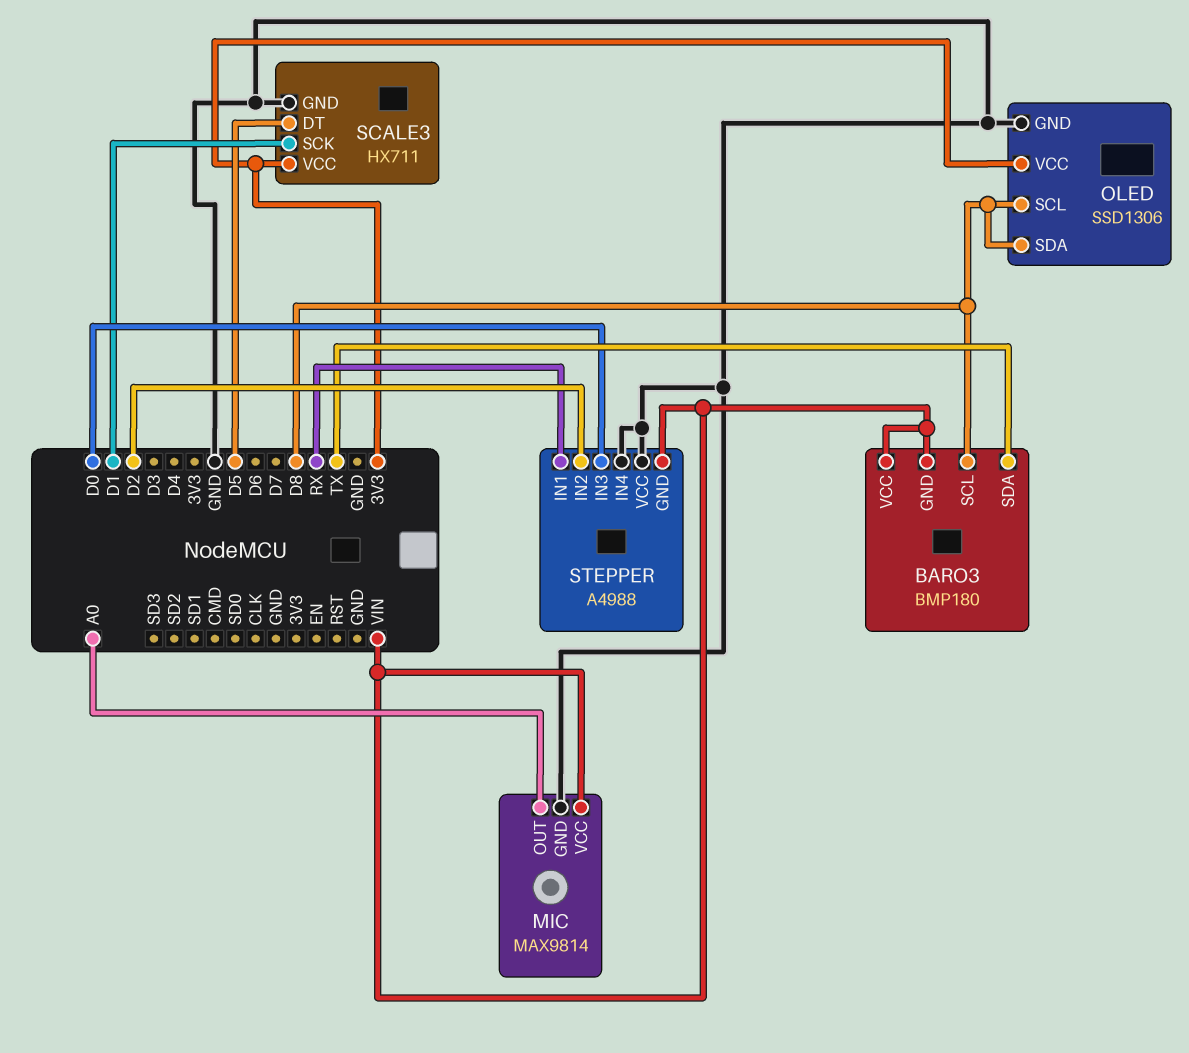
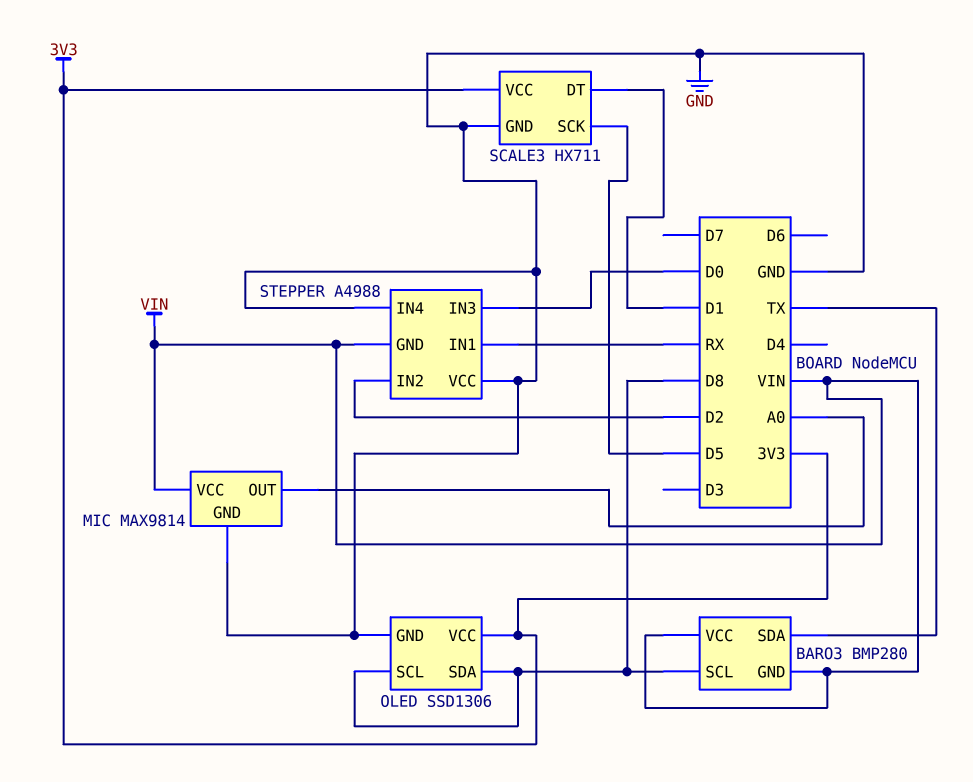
BARO3: BMP180 -> BMP280
SCALE3 pin DT: D5 -> D1
SCALE3 pin SCK: D1 -> D5

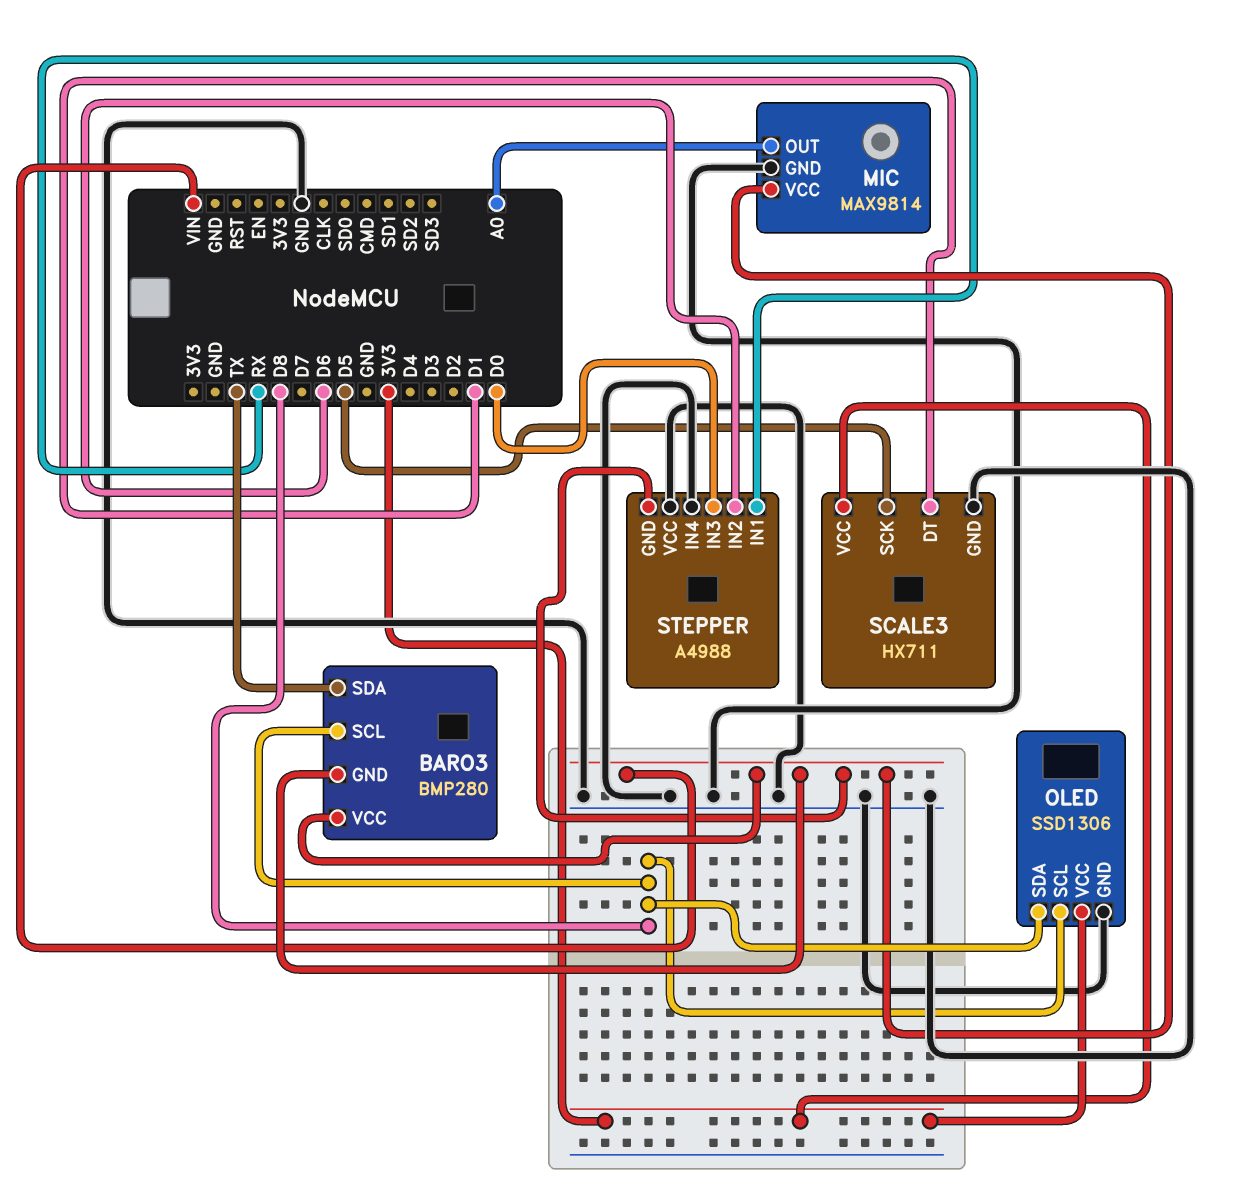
STEPPER pin IN2: D2 -> D6

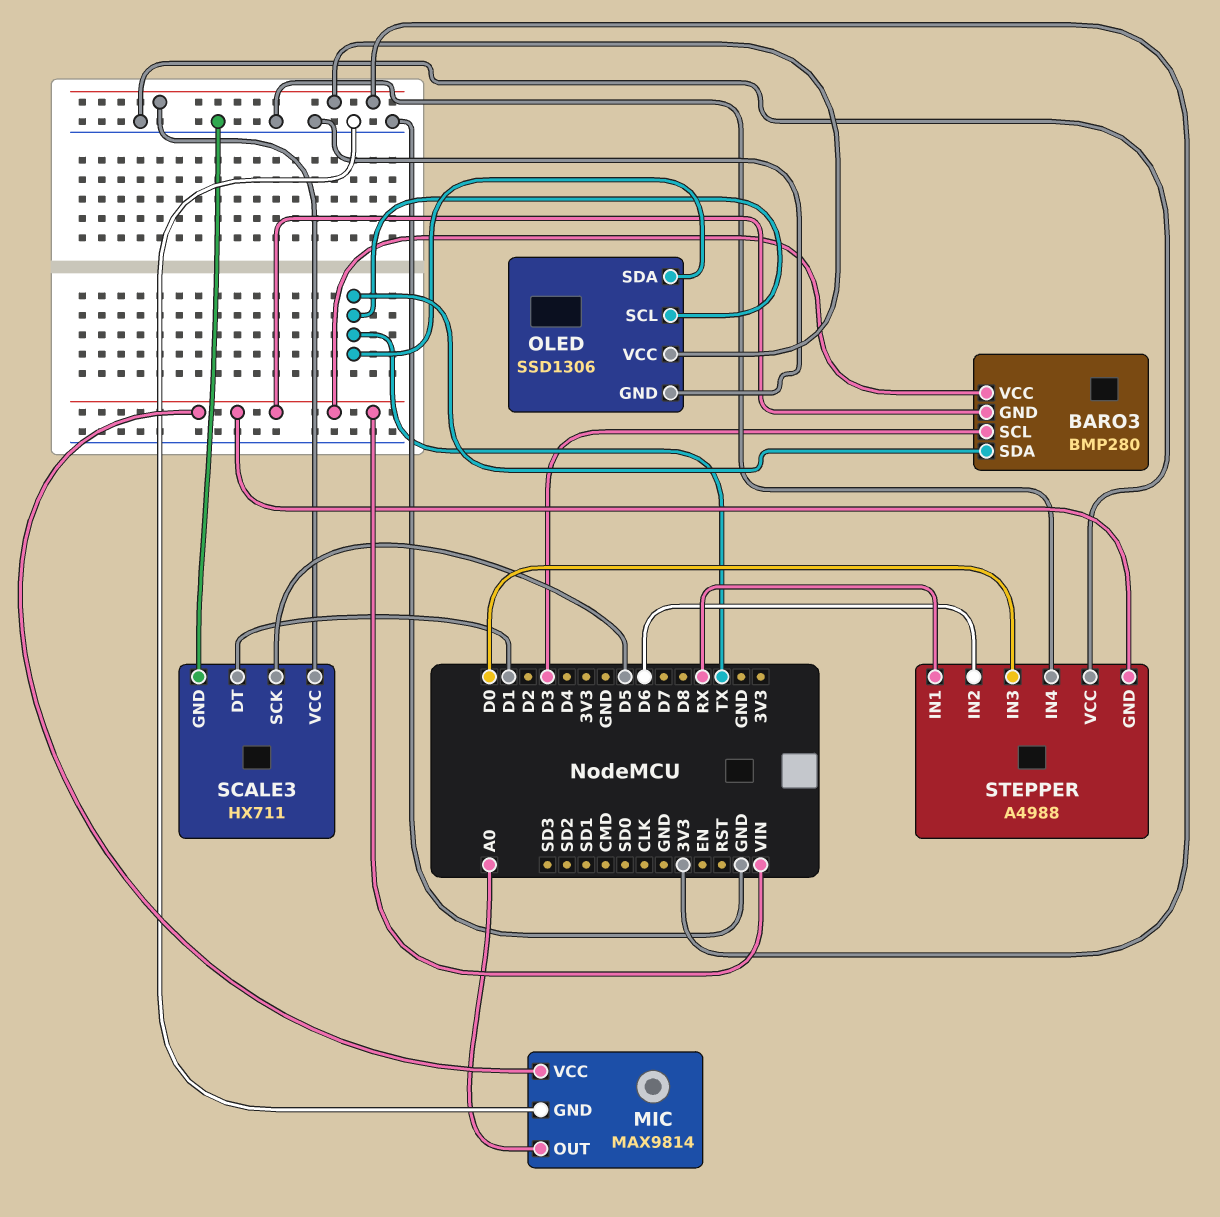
BARO3 pin SCL: D8 -> D3
OLED pin SCL: D8 -> TX
OLED pin SDA: D8 -> TX

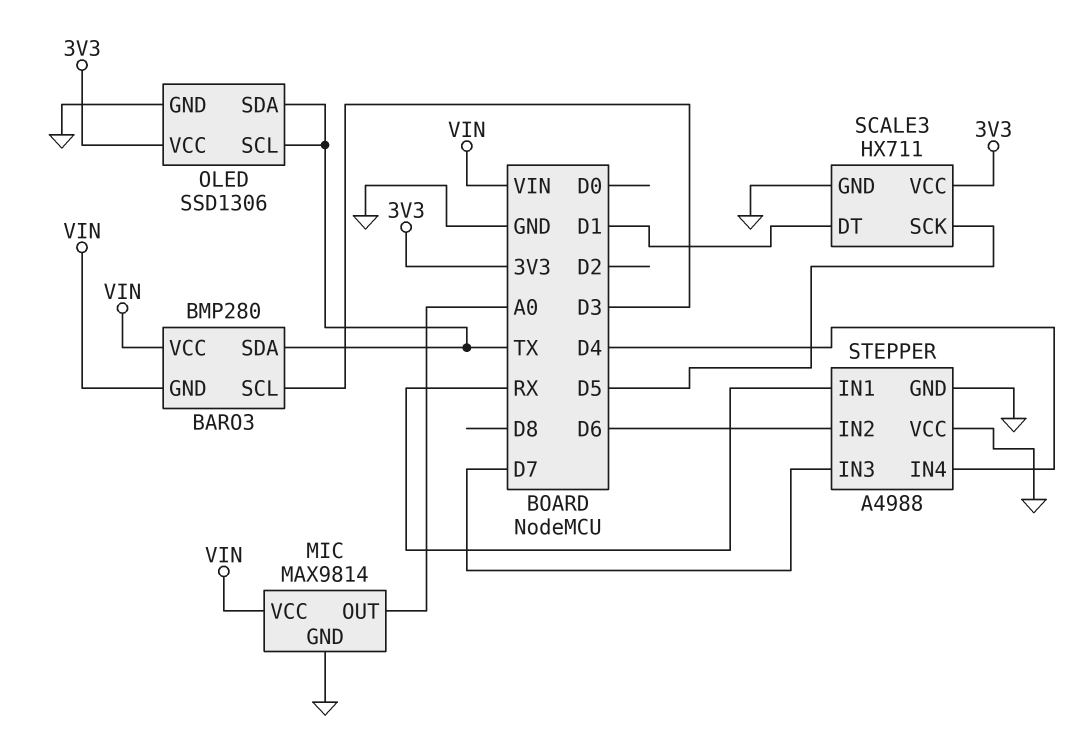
STEPPER pin GND: VIN -> GND
STEPPER pin IN3: D0 -> D7
STEPPER pin IN4: GND -> D4

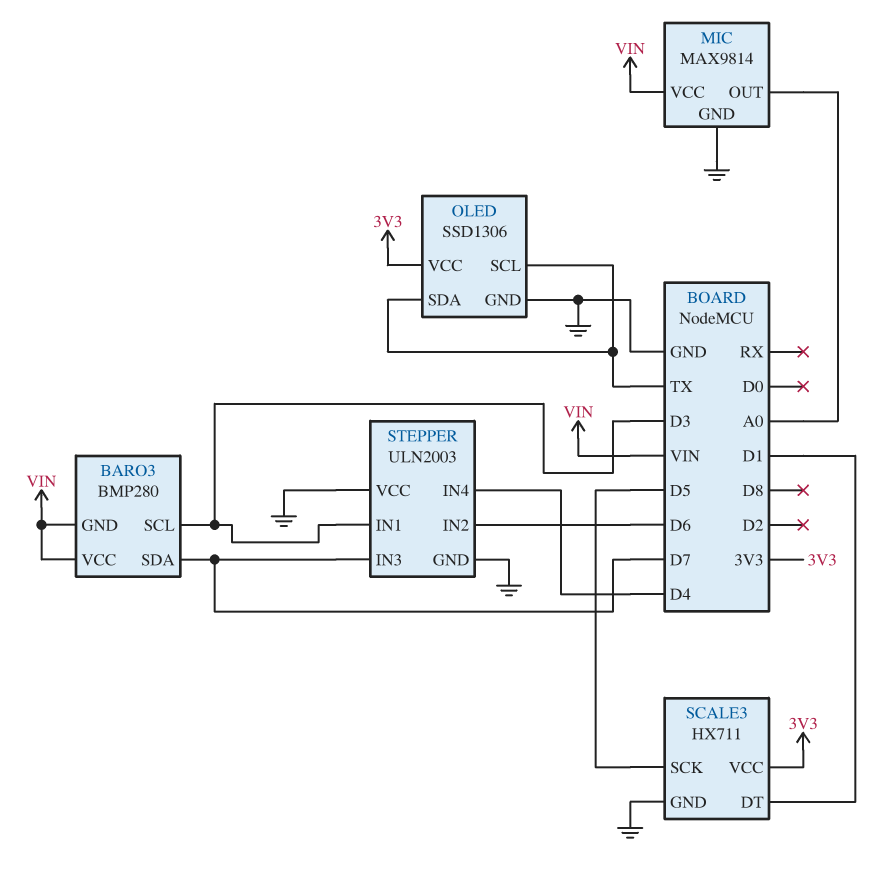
BARO3 pin SDA: TX -> D7
STEPPER: A4988 -> ULN2003
STEPPER pin IN1: RX -> D3

